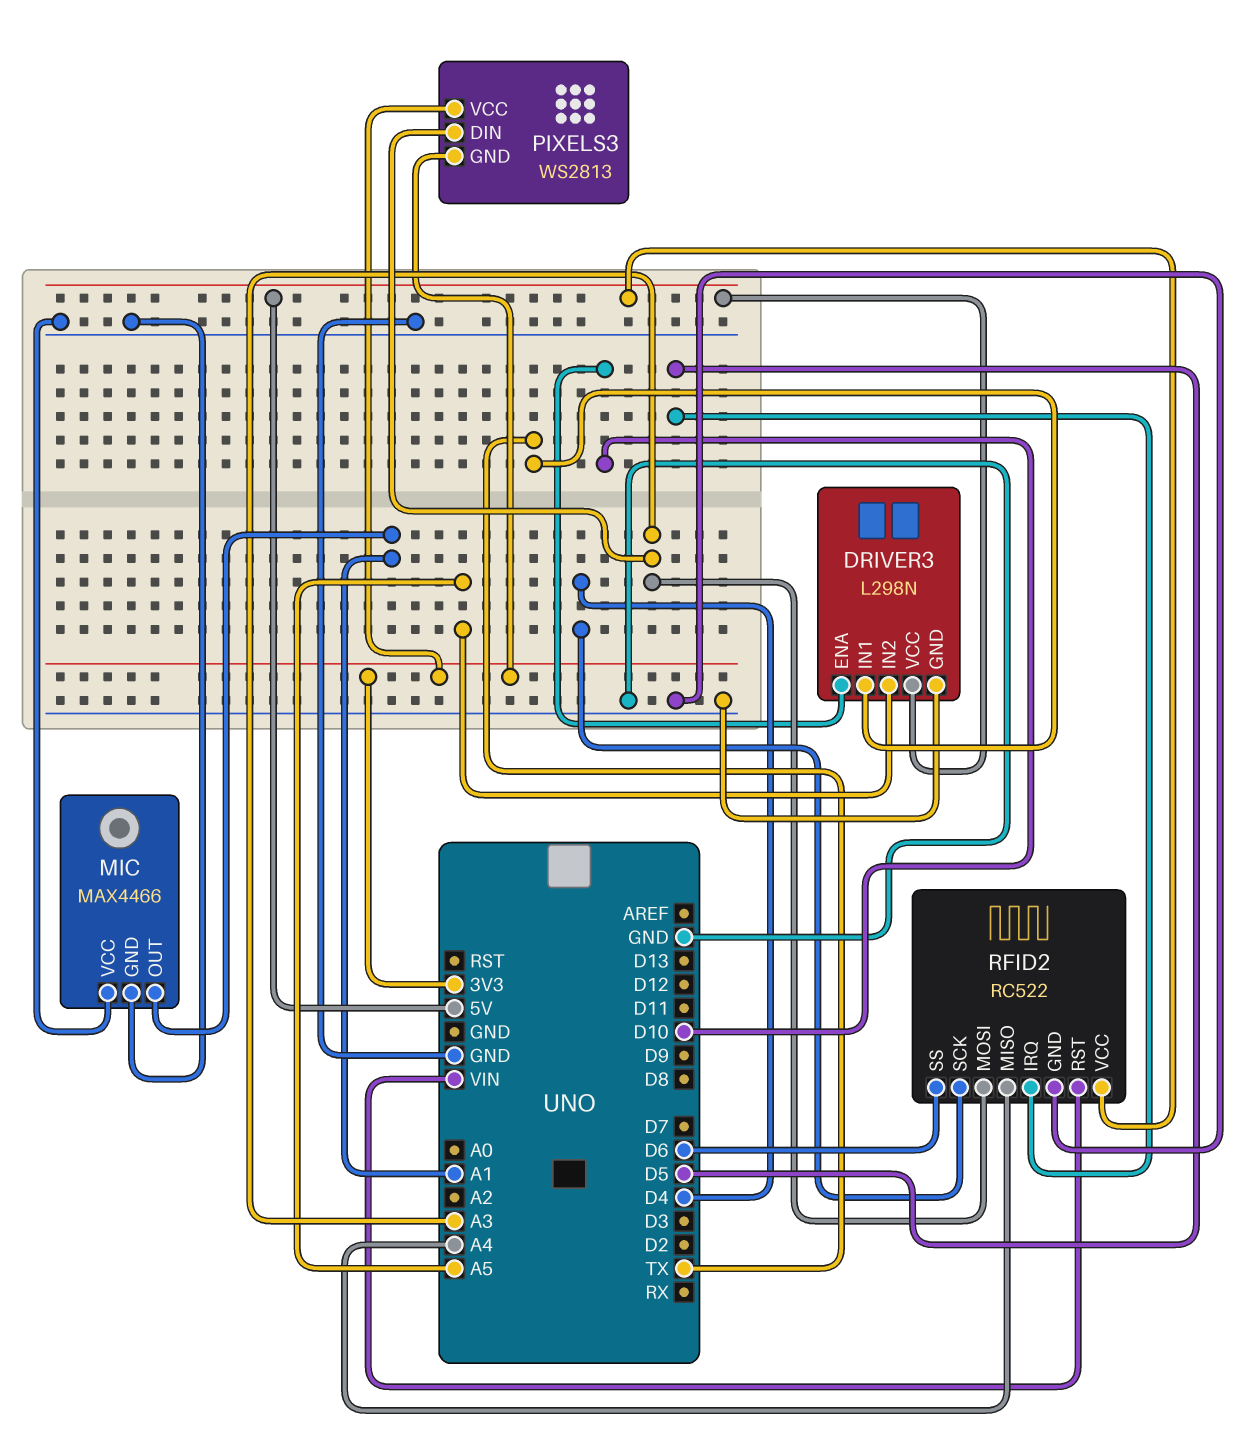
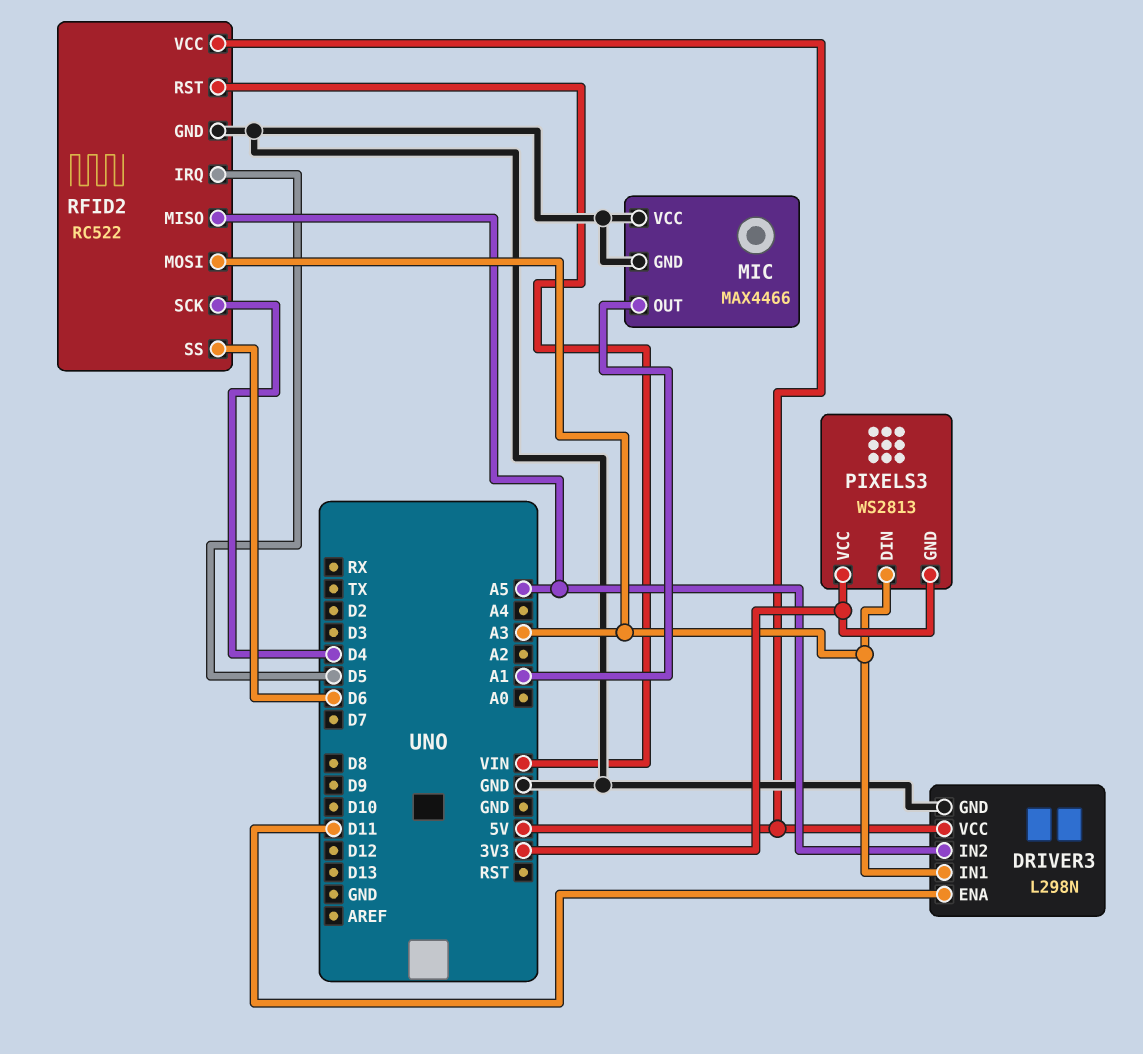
DRIVER3 pin ENA: D10 -> D11
DRIVER3 pin IN1: TX -> A3
RFID2 pin MISO: A4 -> A5

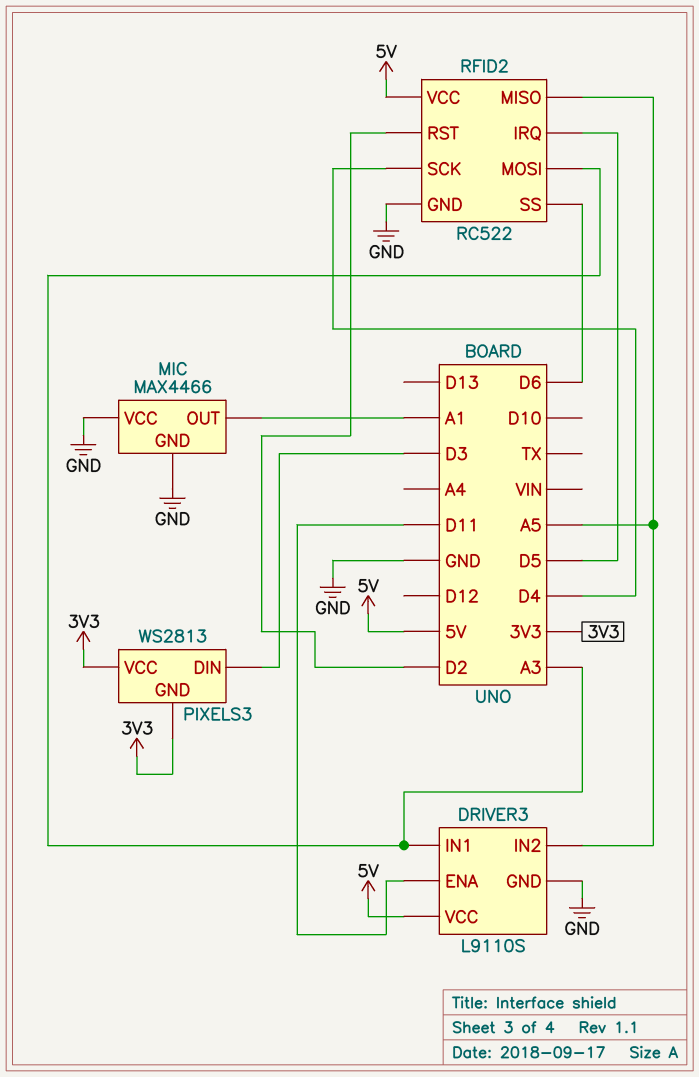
DRIVER3: L298N -> L9110S
PIXELS3 pin DIN: A3 -> D3
RFID2 pin RST: VIN -> D2

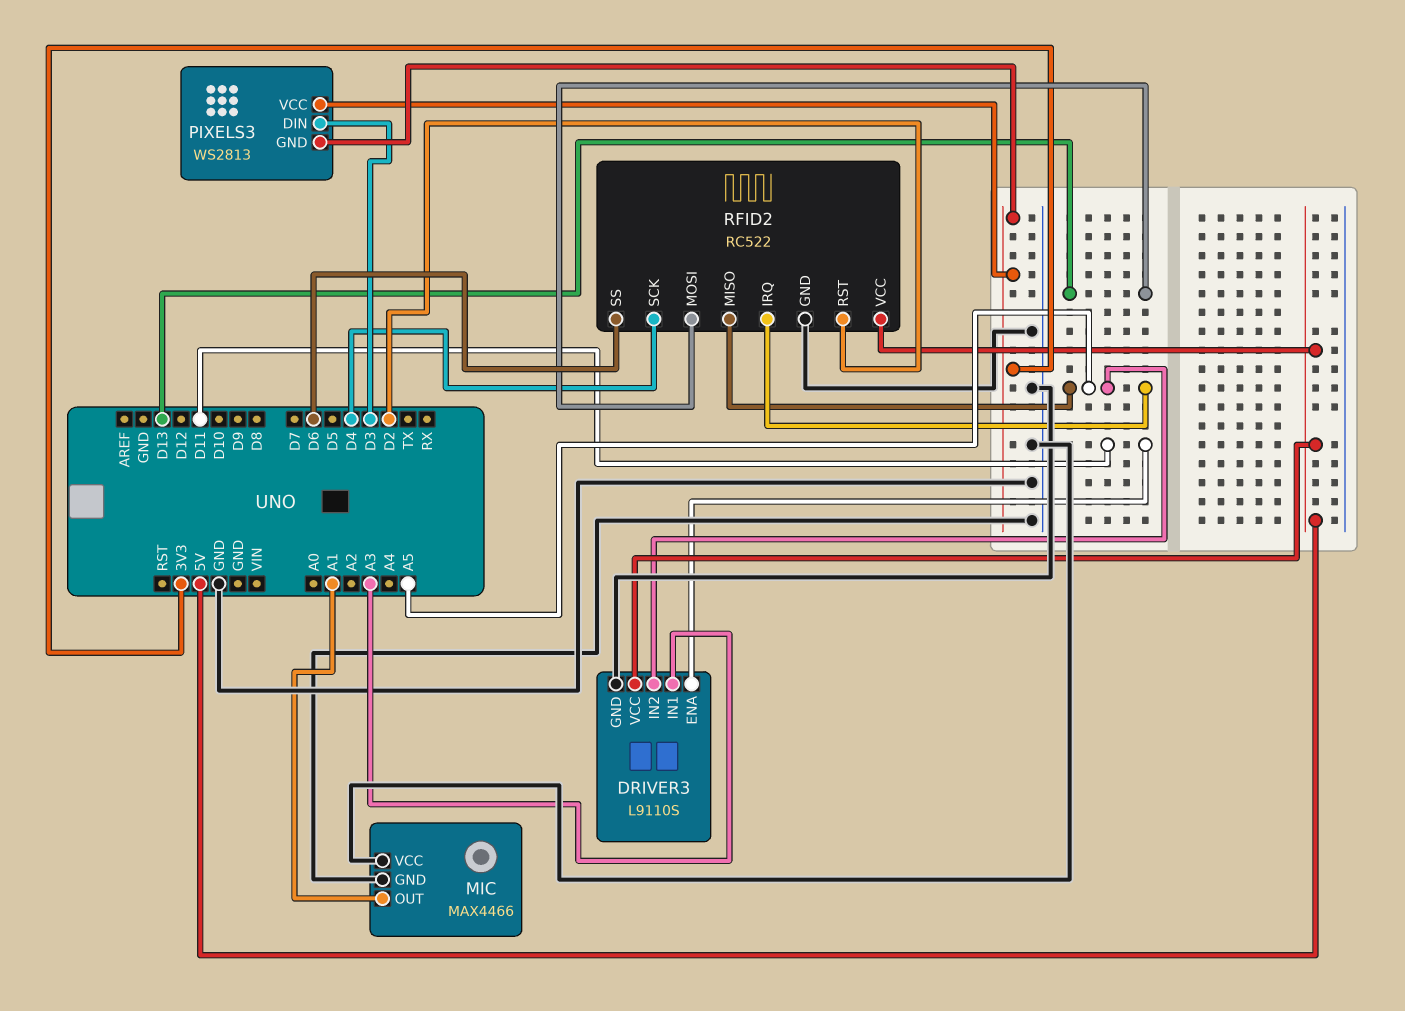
RFID2 pin IRQ: D5 -> A5
RFID2 pin MOSI: A3 -> D13

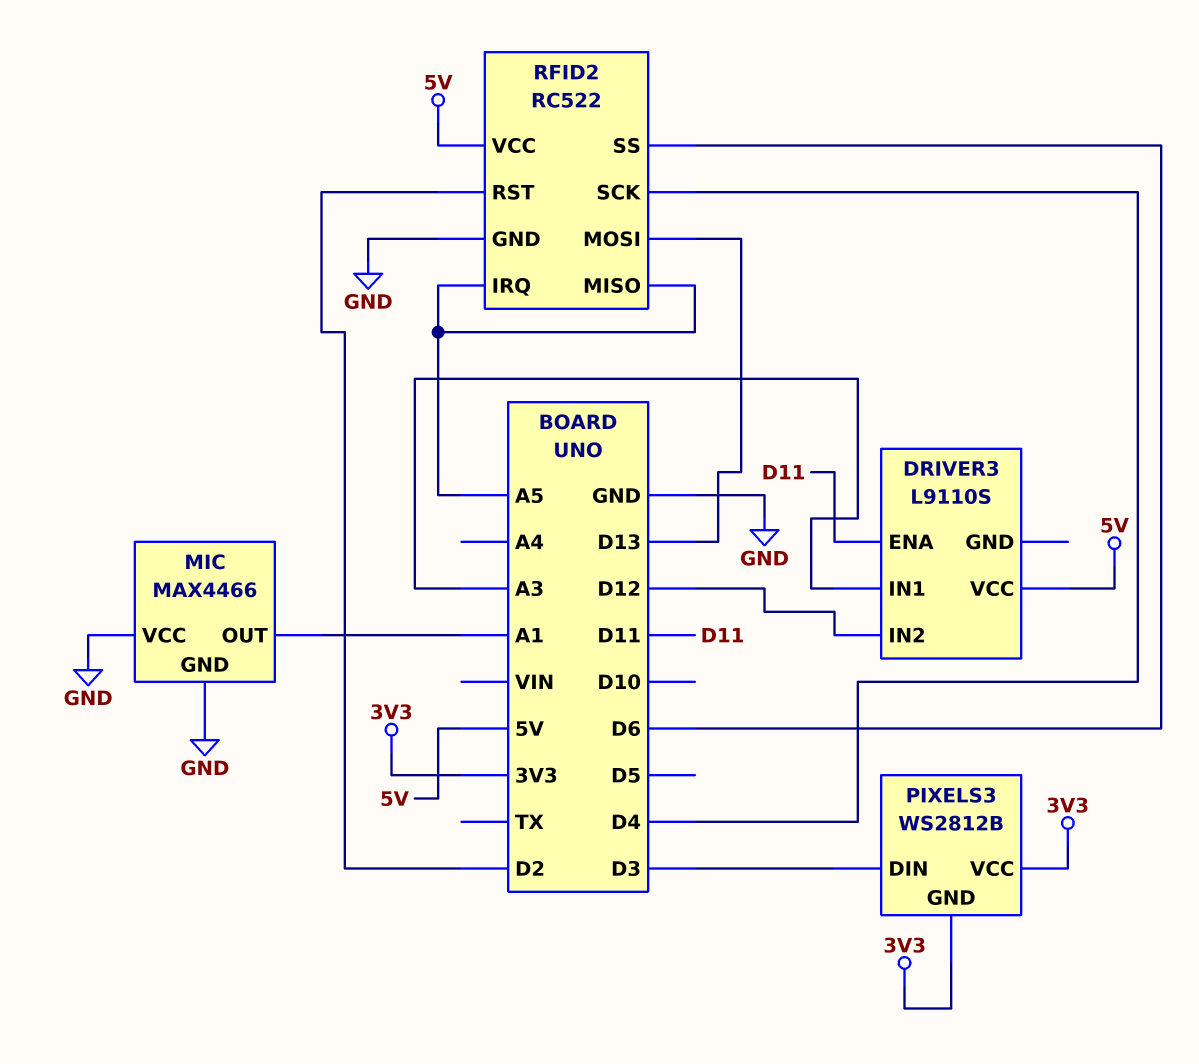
DRIVER3 pin GND: GND -> none
DRIVER3 pin IN2: A5 -> D12
PIXELS3: WS2813 -> WS2812B

